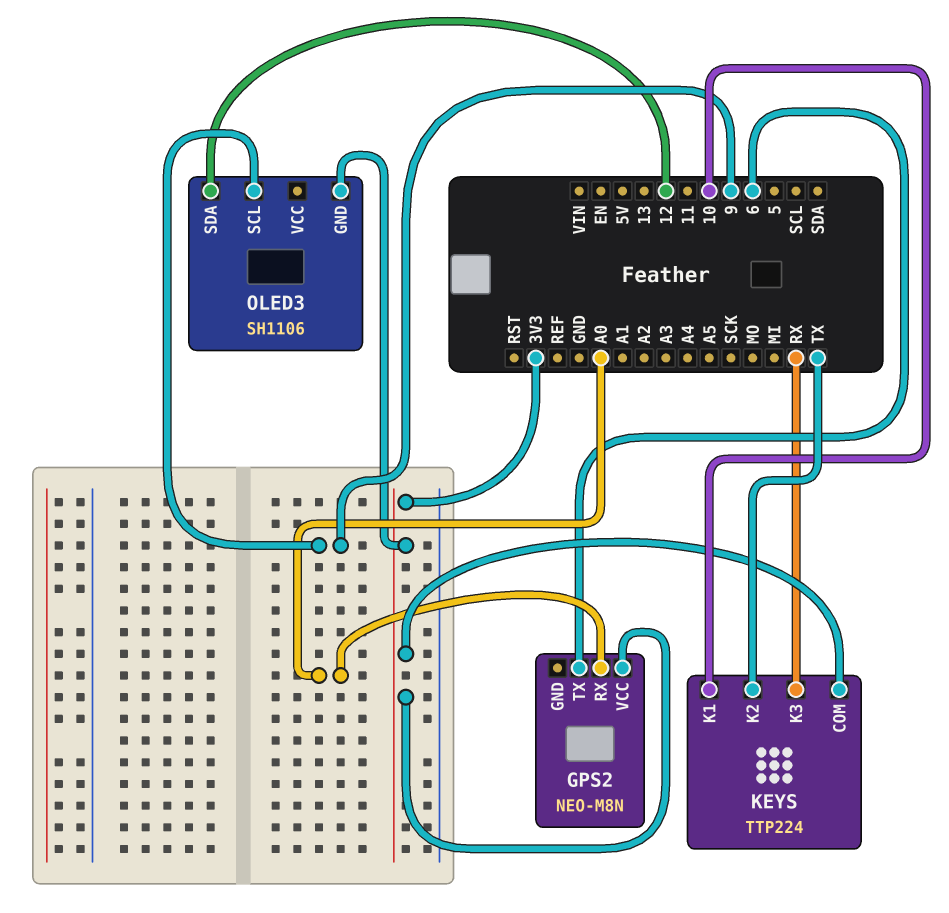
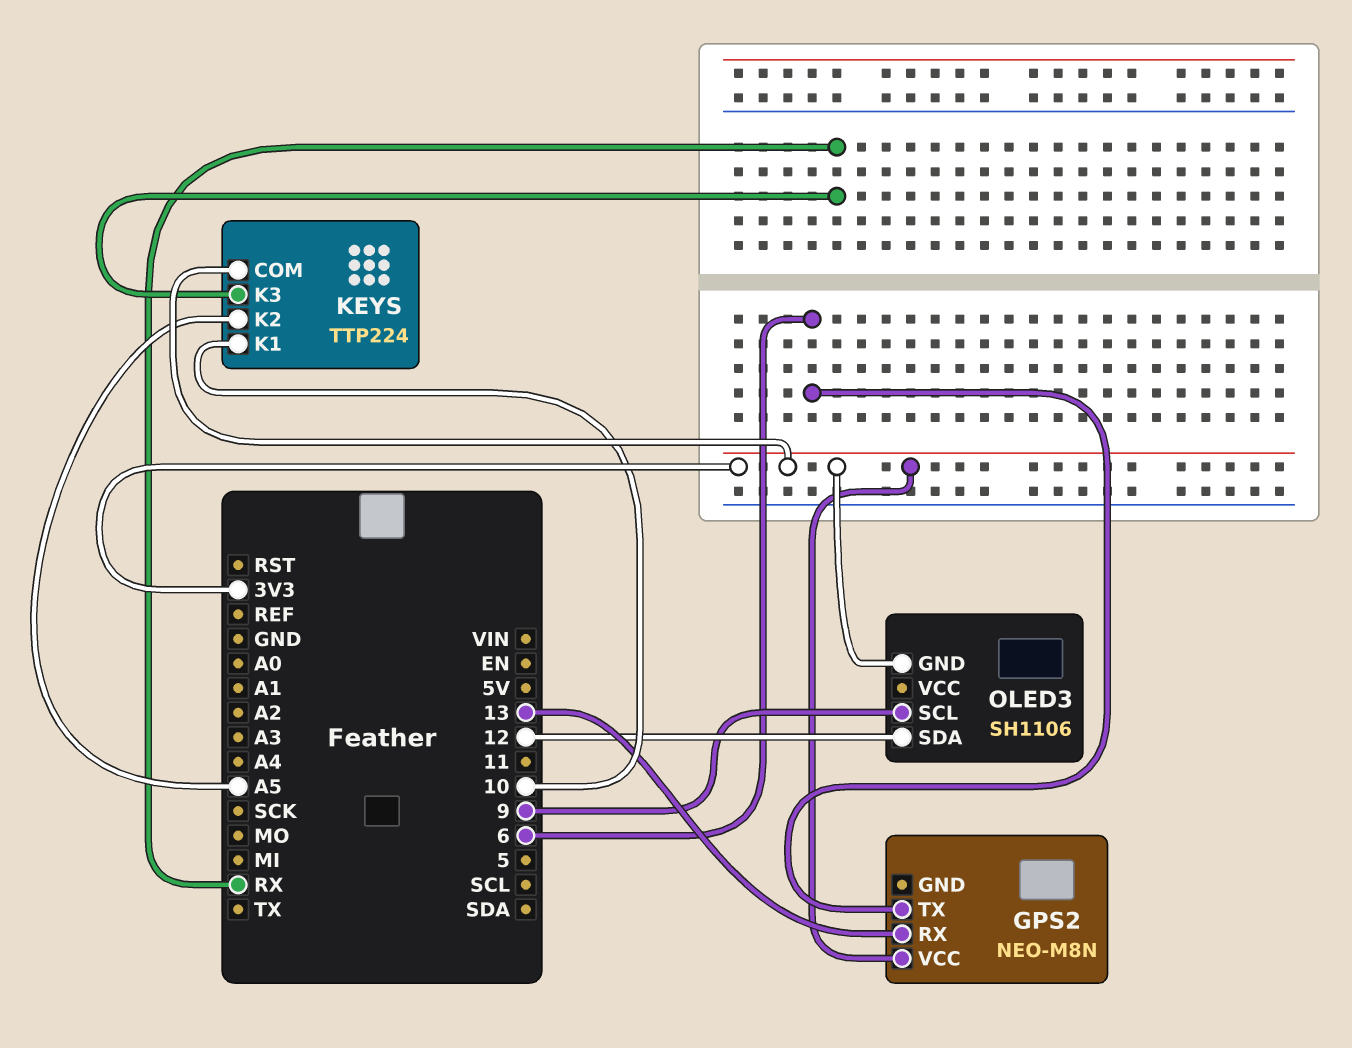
GPS2 pin RX: A0 -> 13
KEYS pin K2: TX -> A5

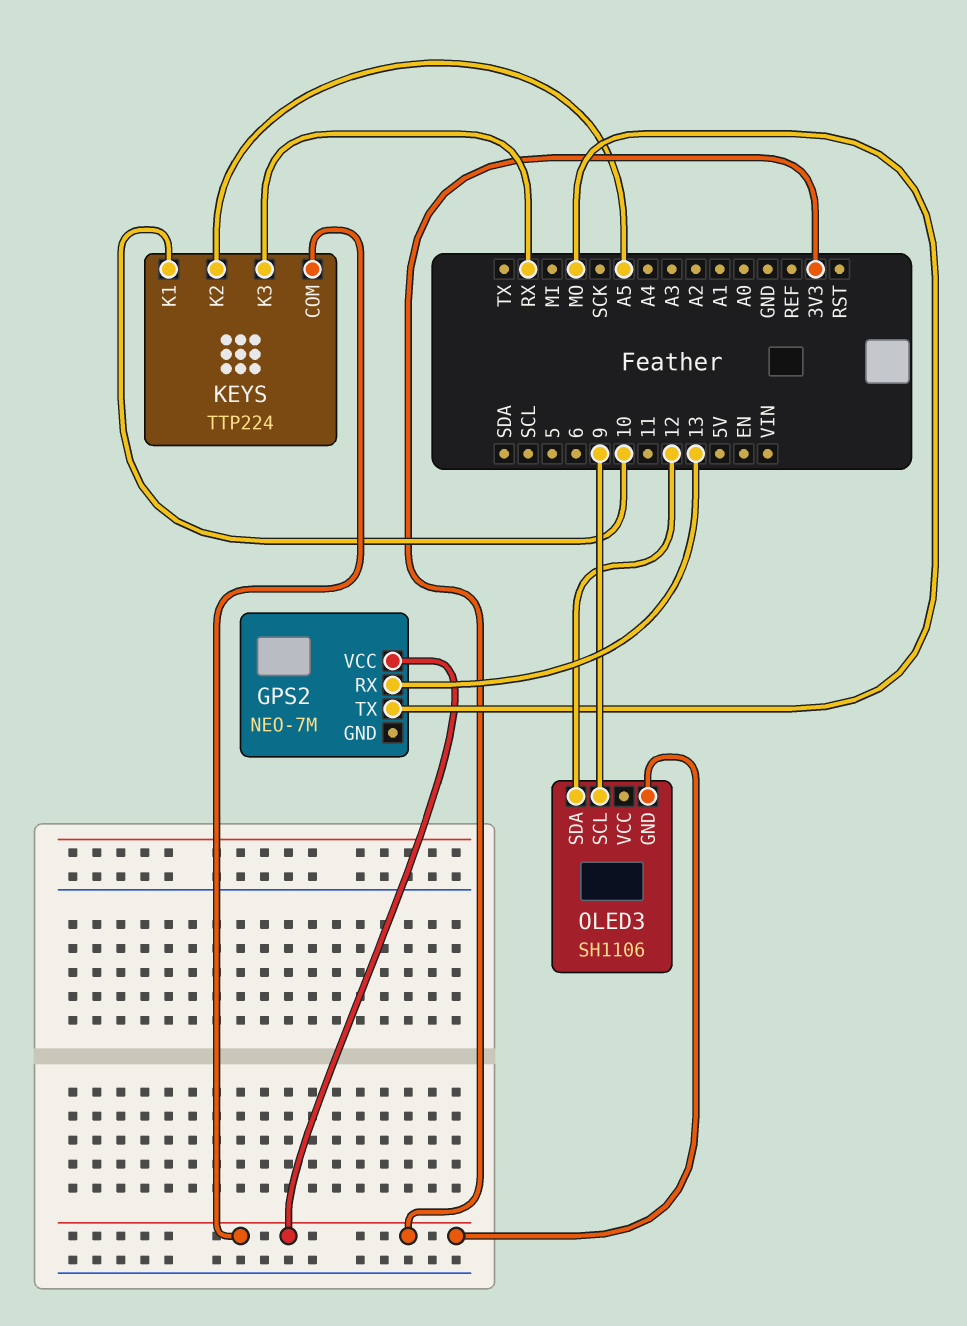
GPS2: NEO-M8N -> NEO-7M
GPS2 pin TX: 6 -> MO

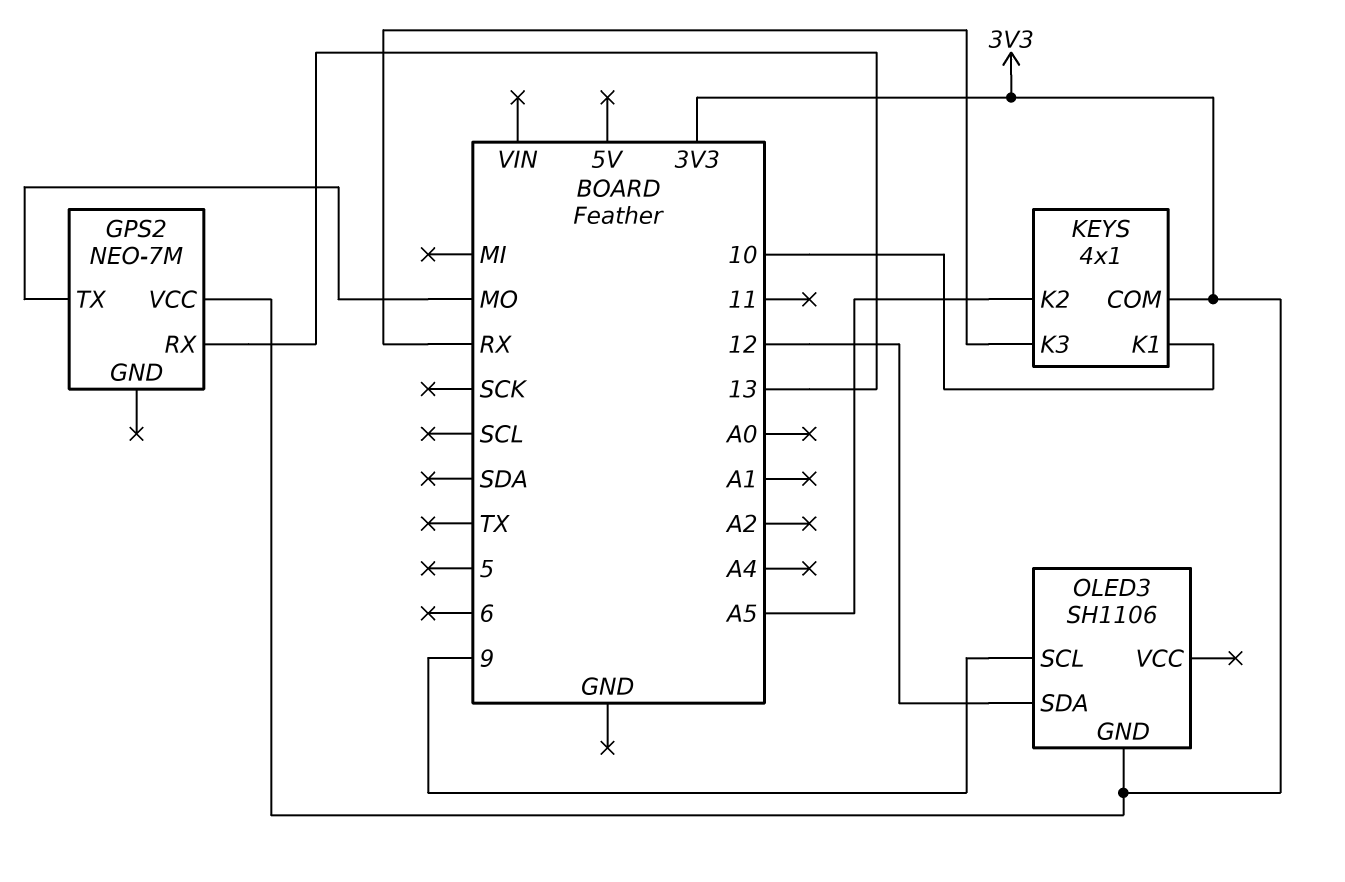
KEYS: TTP224 -> 4x1

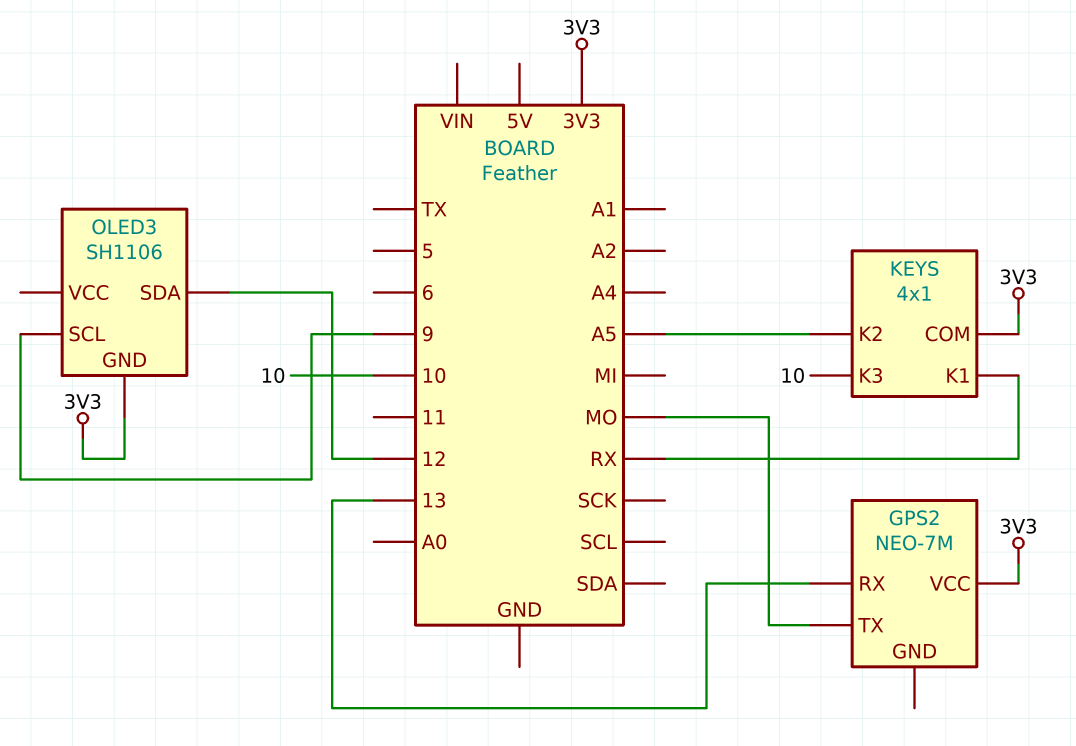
KEYS pin K1: 10 -> RX
KEYS pin K3: RX -> 10

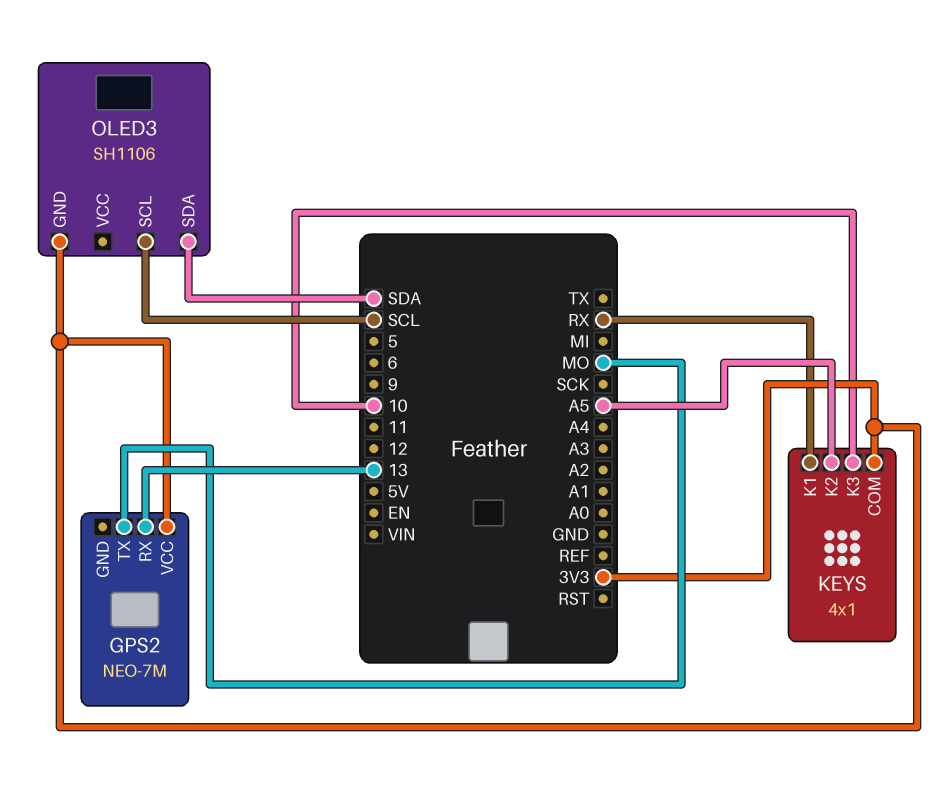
OLED3 pin SCL: 9 -> SCL
OLED3 pin SDA: 12 -> SDA

